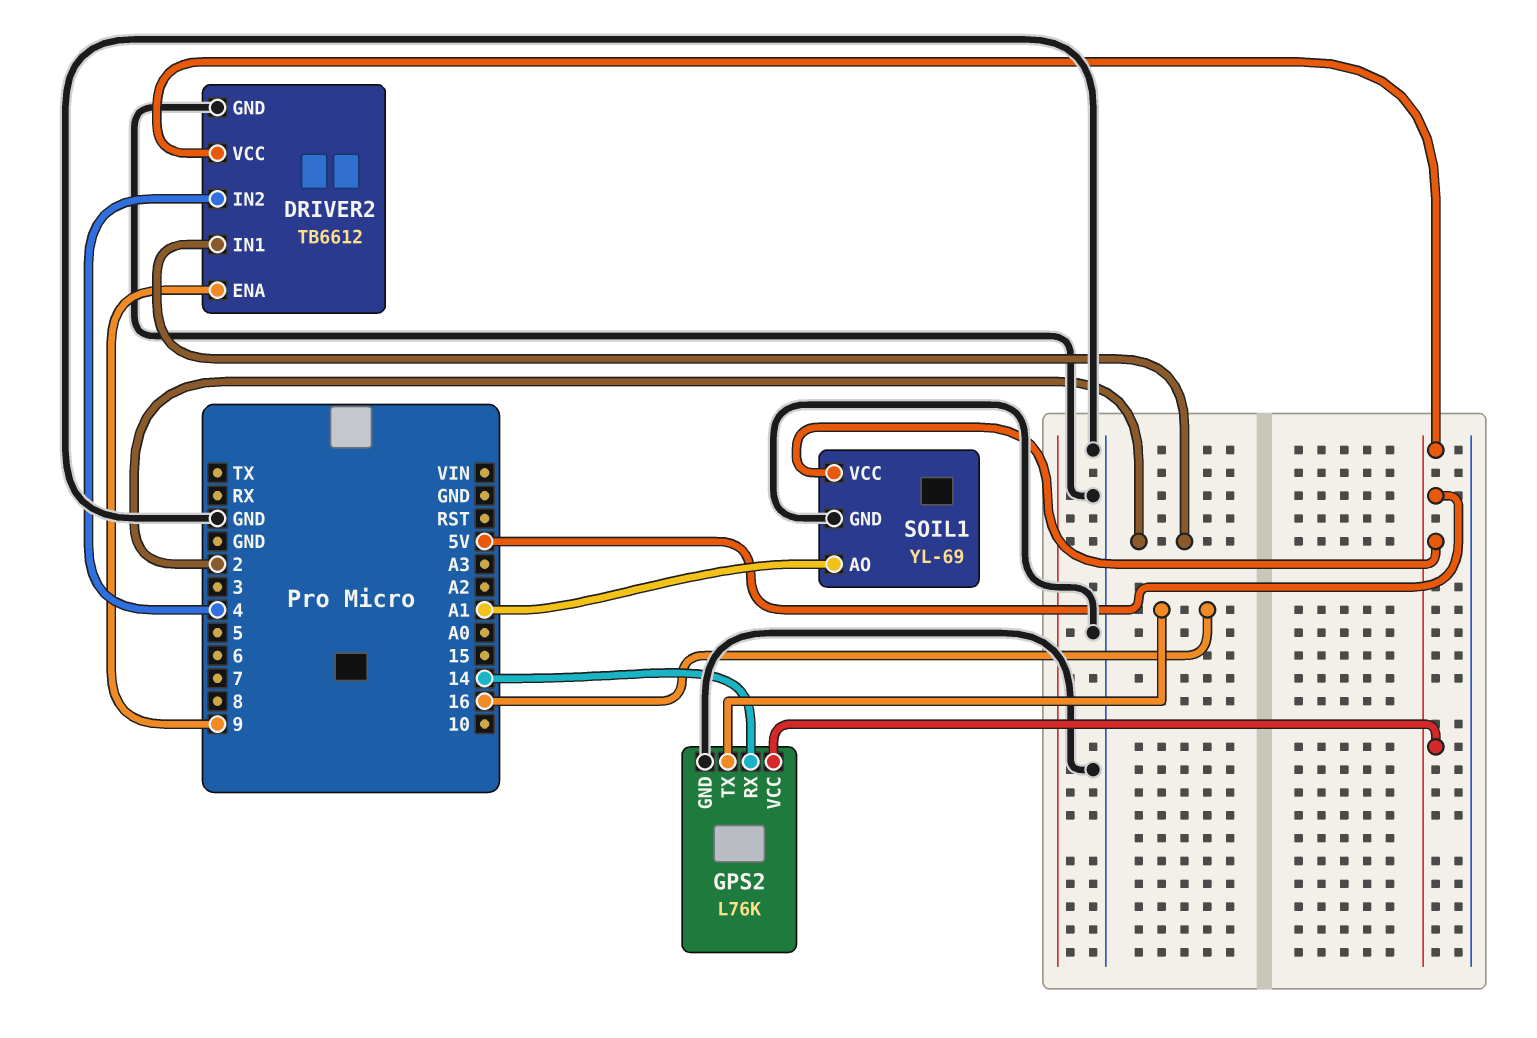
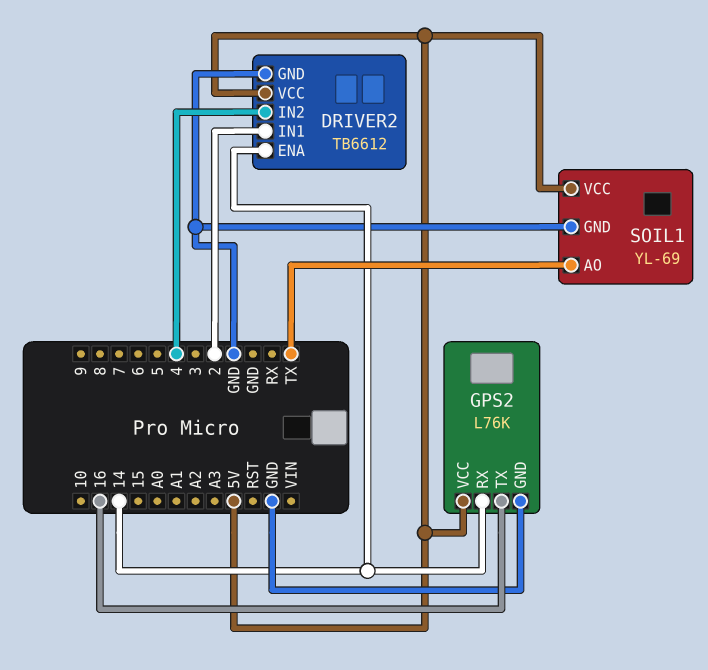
DRIVER2 pin ENA: 9 -> 14
SOIL1 pin AO: A1 -> TX

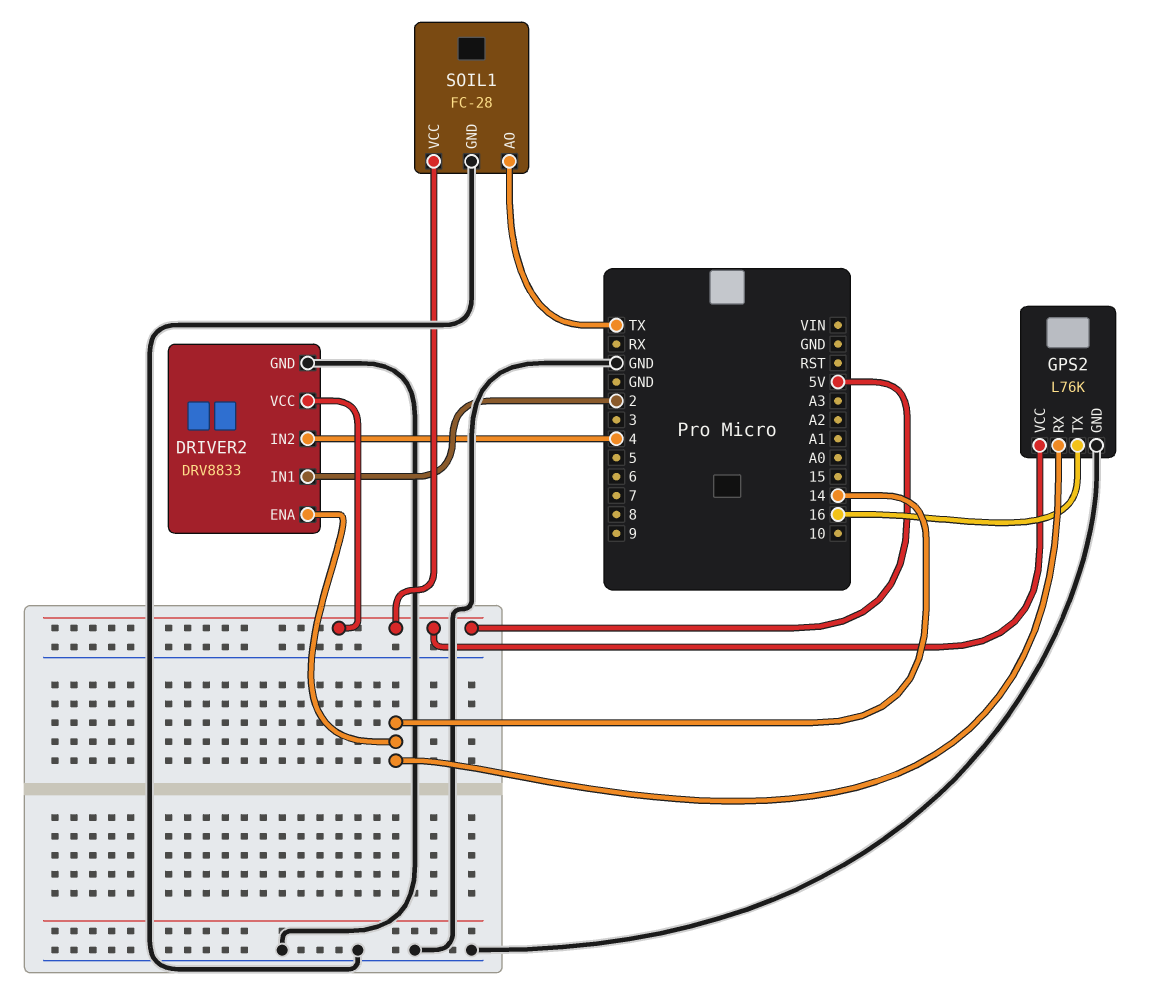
DRIVER2: TB6612 -> DRV8833
SOIL1: YL-69 -> FC-28

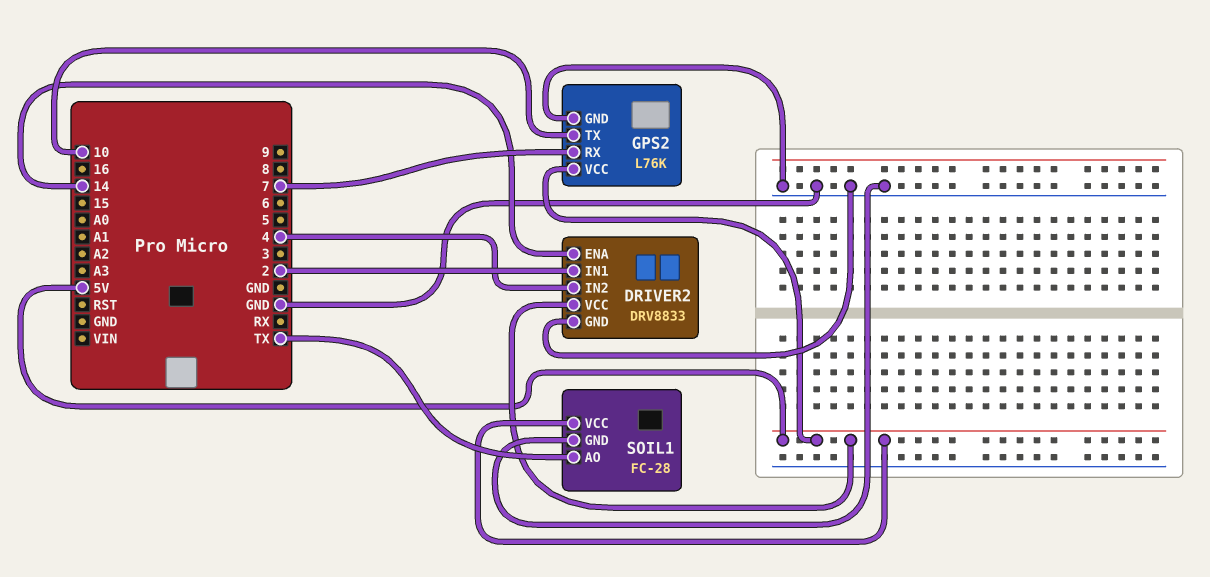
GPS2 pin RX: 14 -> 7
GPS2 pin TX: 16 -> 10

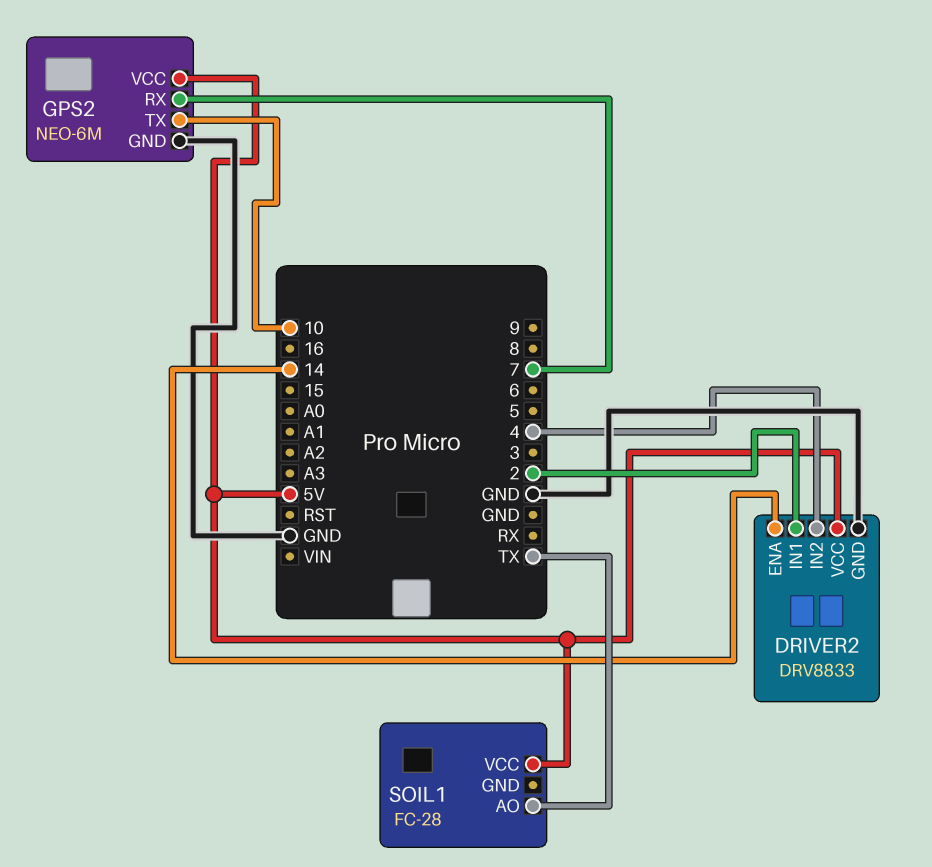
GPS2: L76K -> NEO-6M
SOIL1 pin GND: GND -> none

